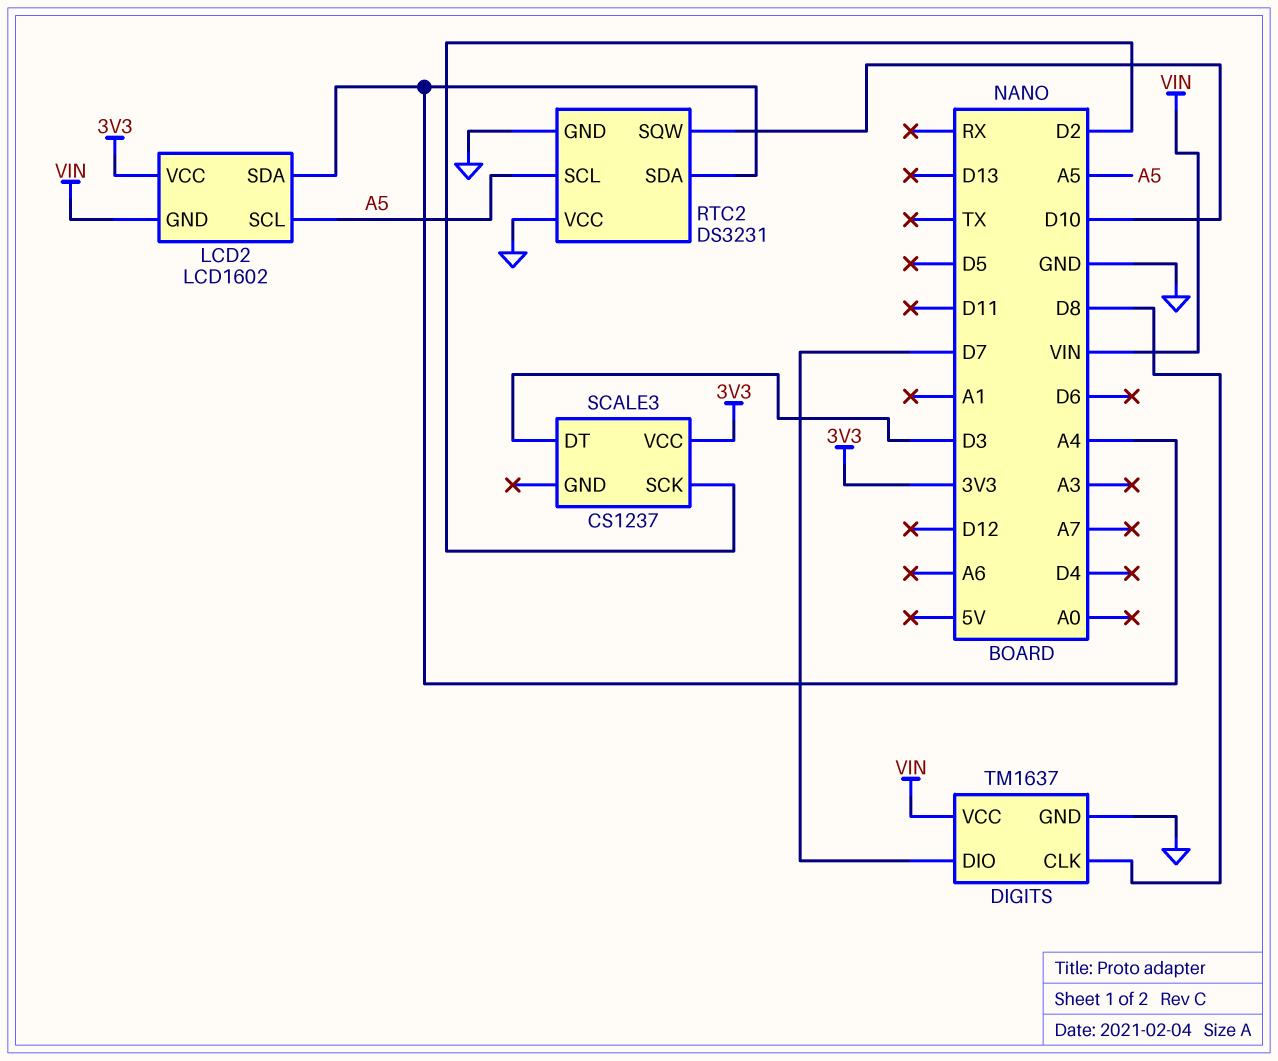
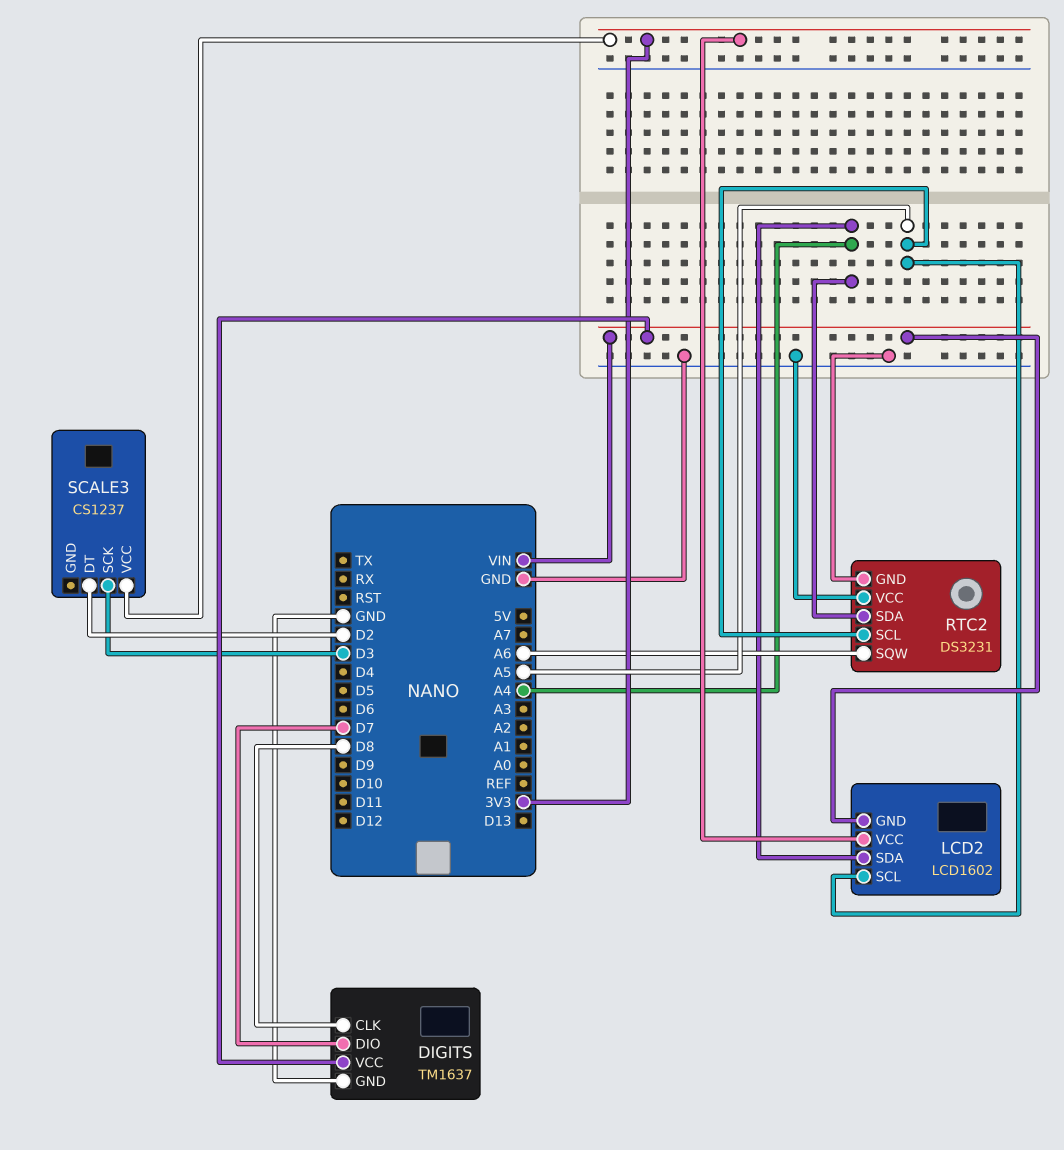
RTC2 pin SQW: D10 -> A6
SCALE3 pin DT: D3 -> D2
SCALE3 pin SCK: D2 -> D3

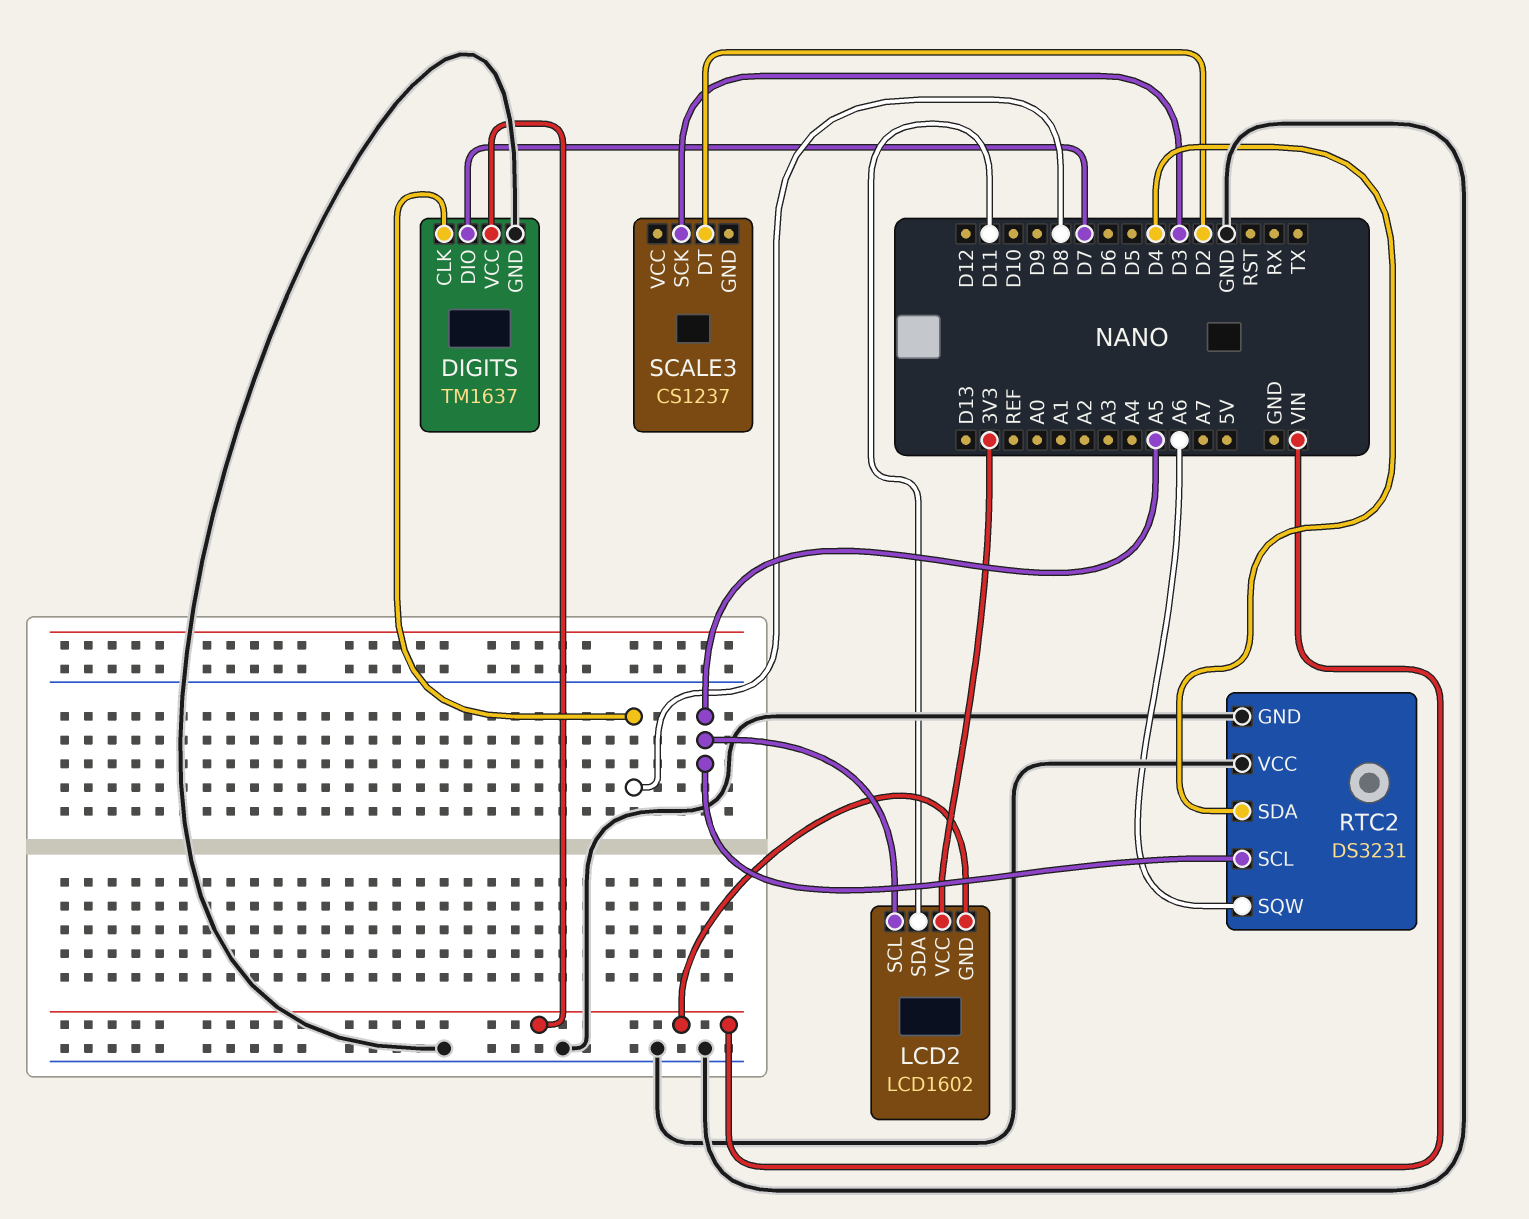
LCD2 pin SDA: A4 -> D11
RTC2 pin SDA: A4 -> D4
SCALE3 pin VCC: 3V3 -> none

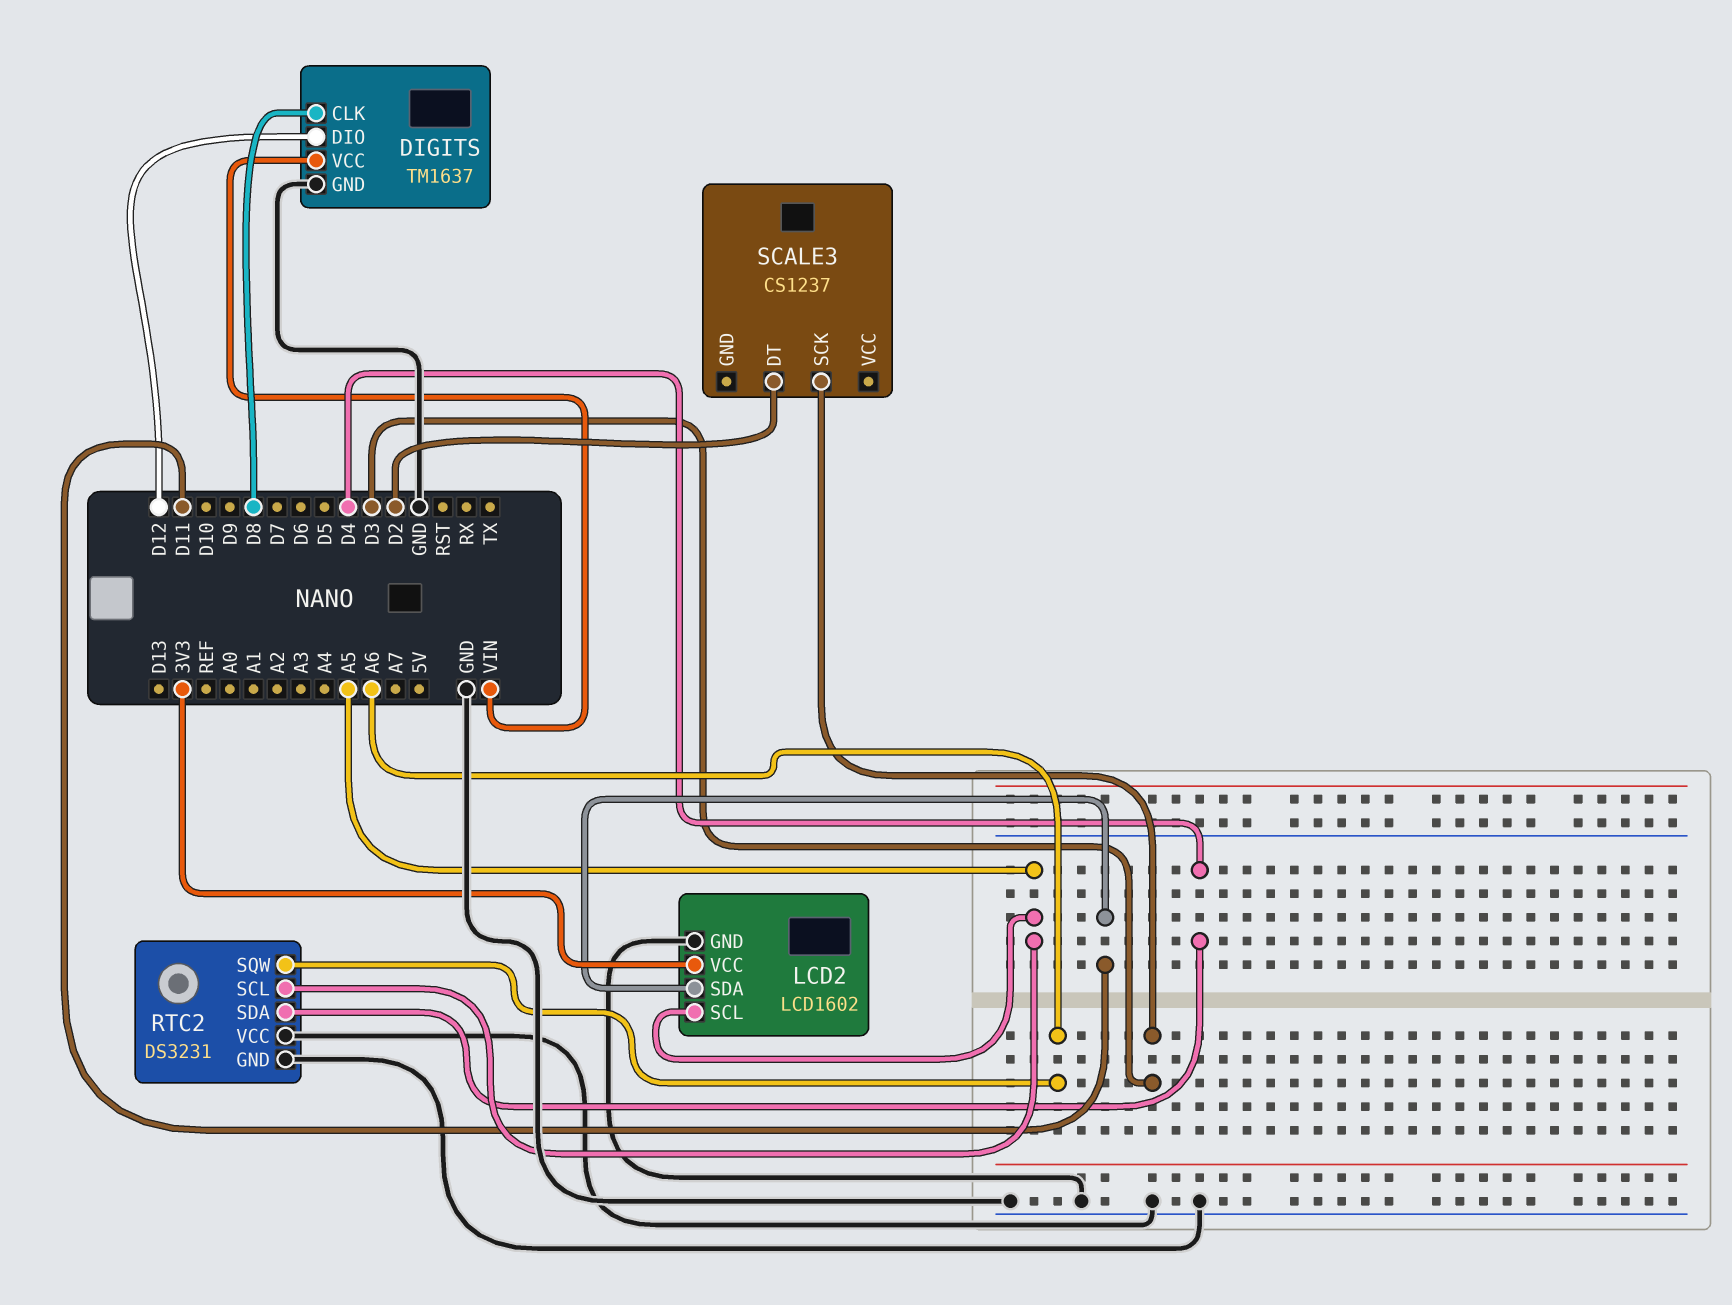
DIGITS pin DIO: D7 -> D12
LCD2 pin GND: VIN -> GND

